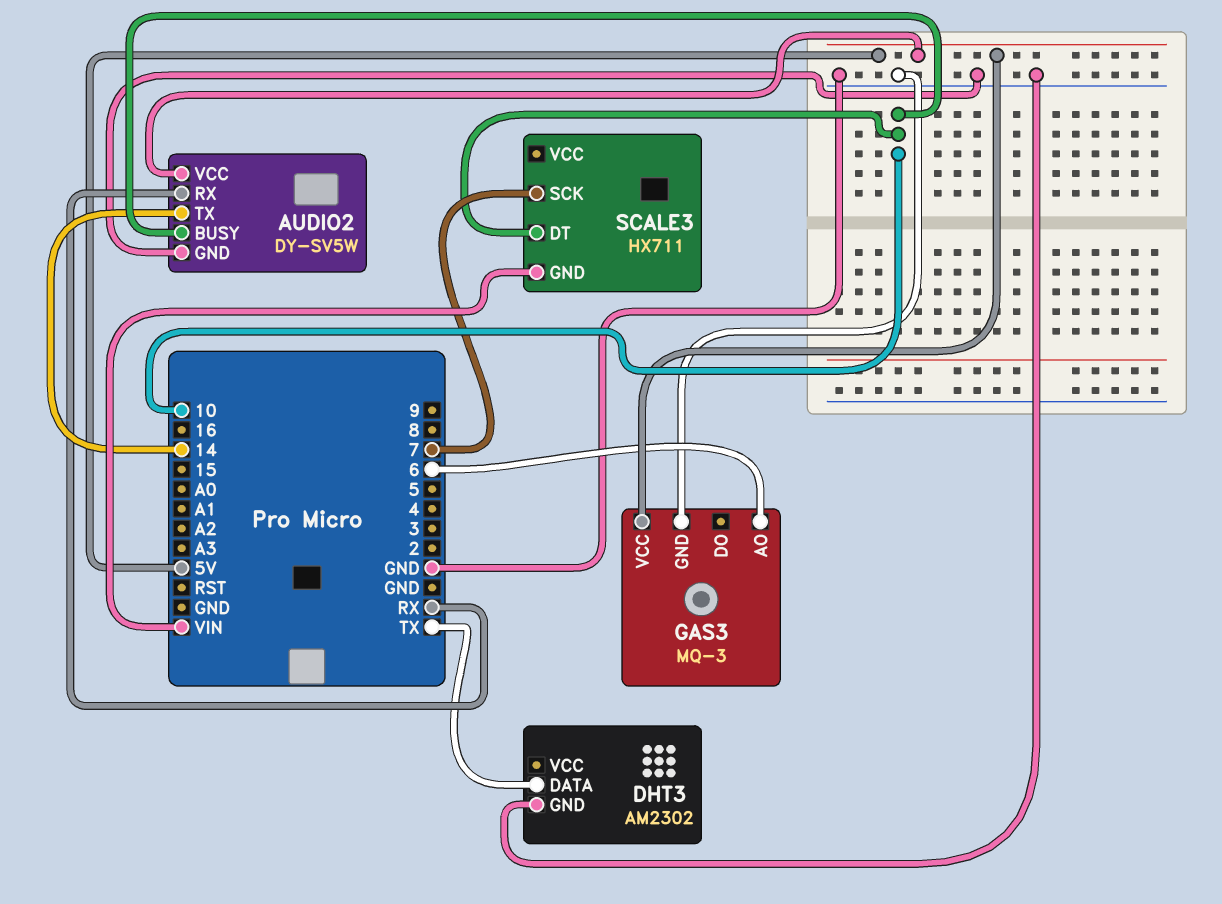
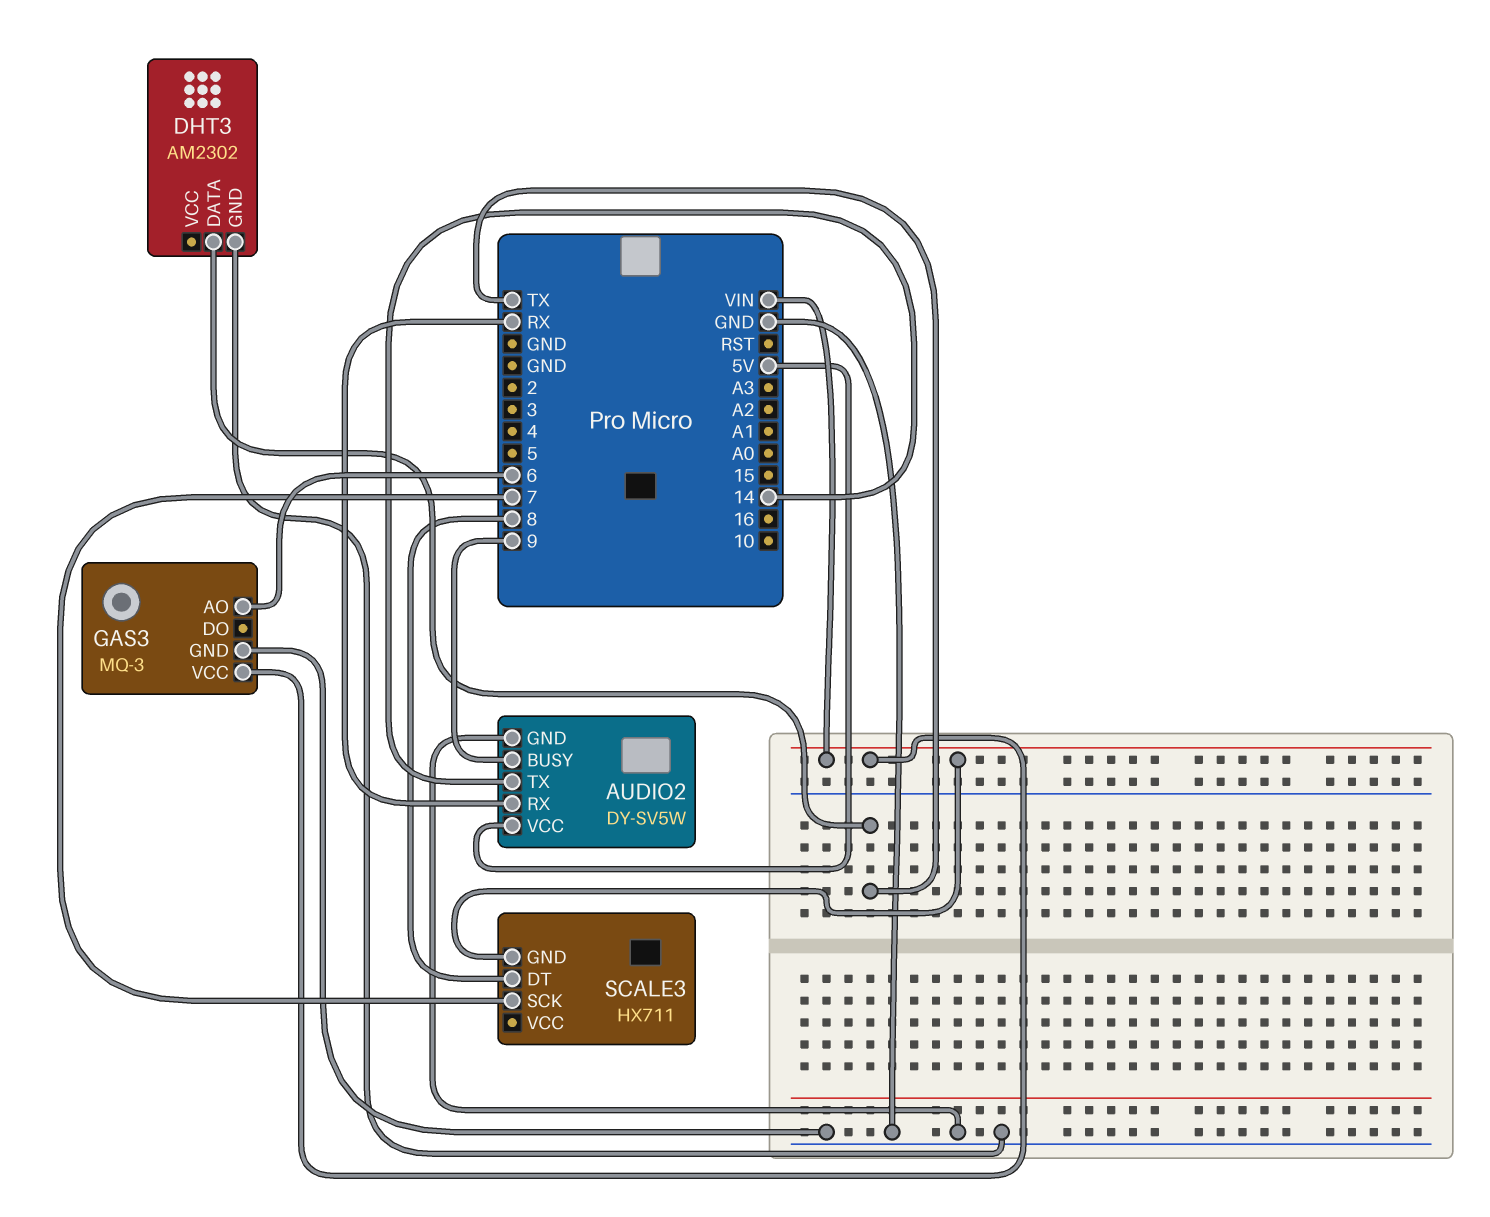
AUDIO2 pin BUSY: 10 -> 9
GAS3 pin VCC: 5V -> VIN
SCALE3 pin DT: 10 -> 8

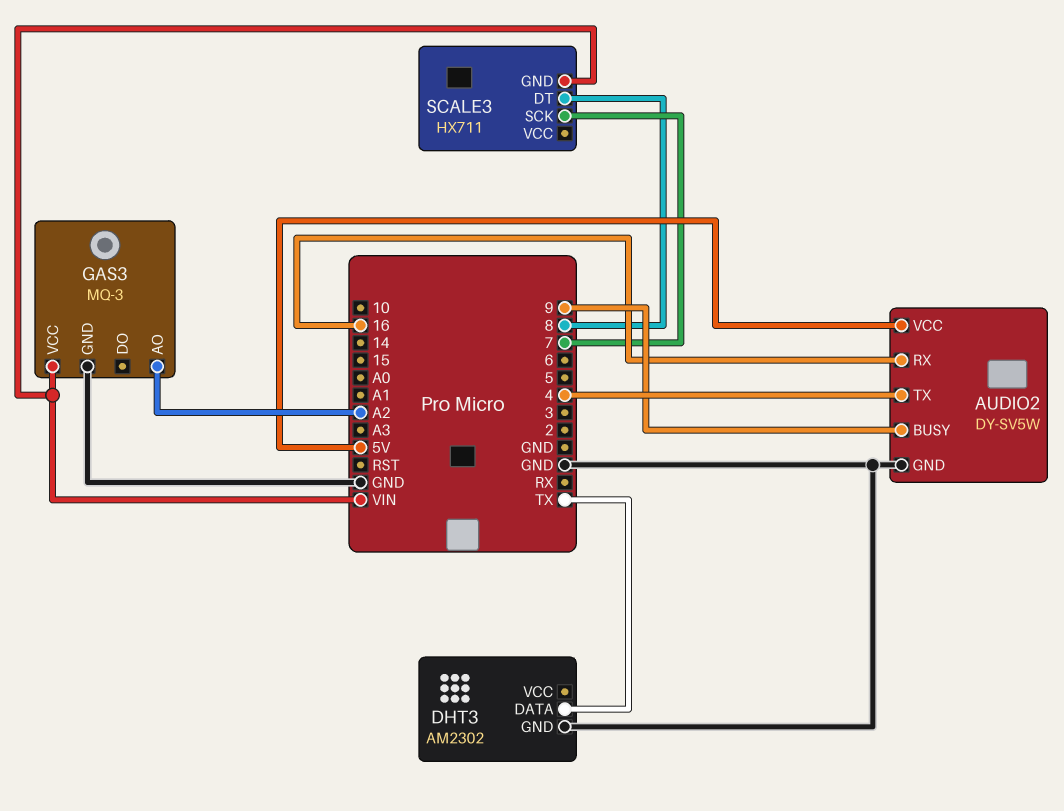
AUDIO2 pin RX: RX -> 16
AUDIO2 pin TX: 14 -> 4
GAS3 pin AO: 6 -> A2

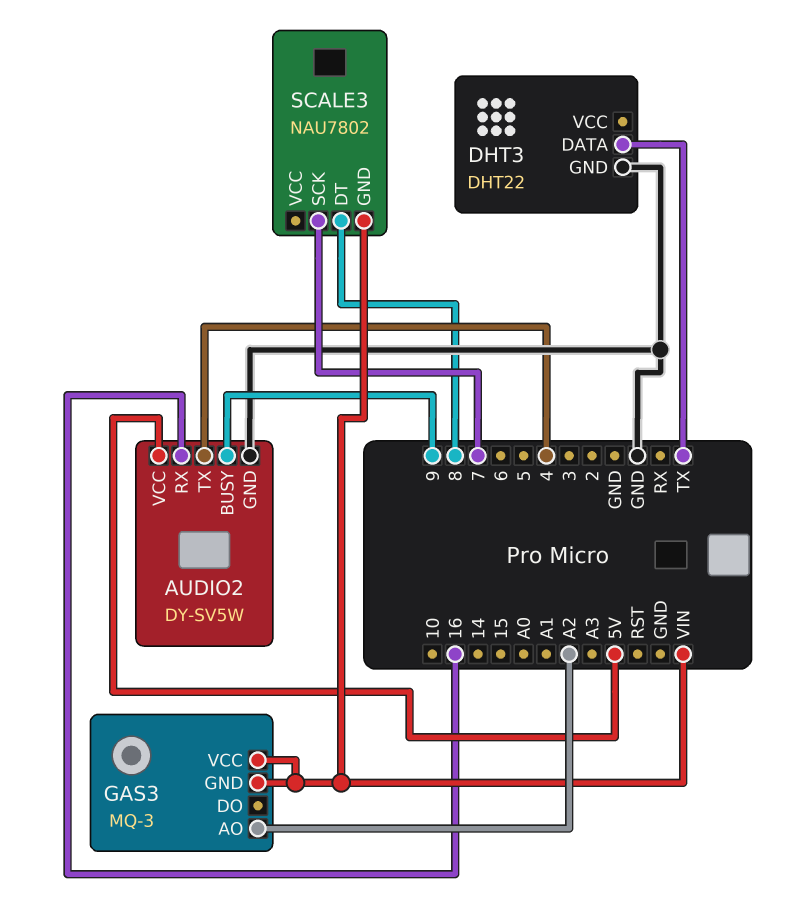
DHT3: AM2302 -> DHT22
GAS3 pin GND: GND -> VIN
SCALE3: HX711 -> NAU7802

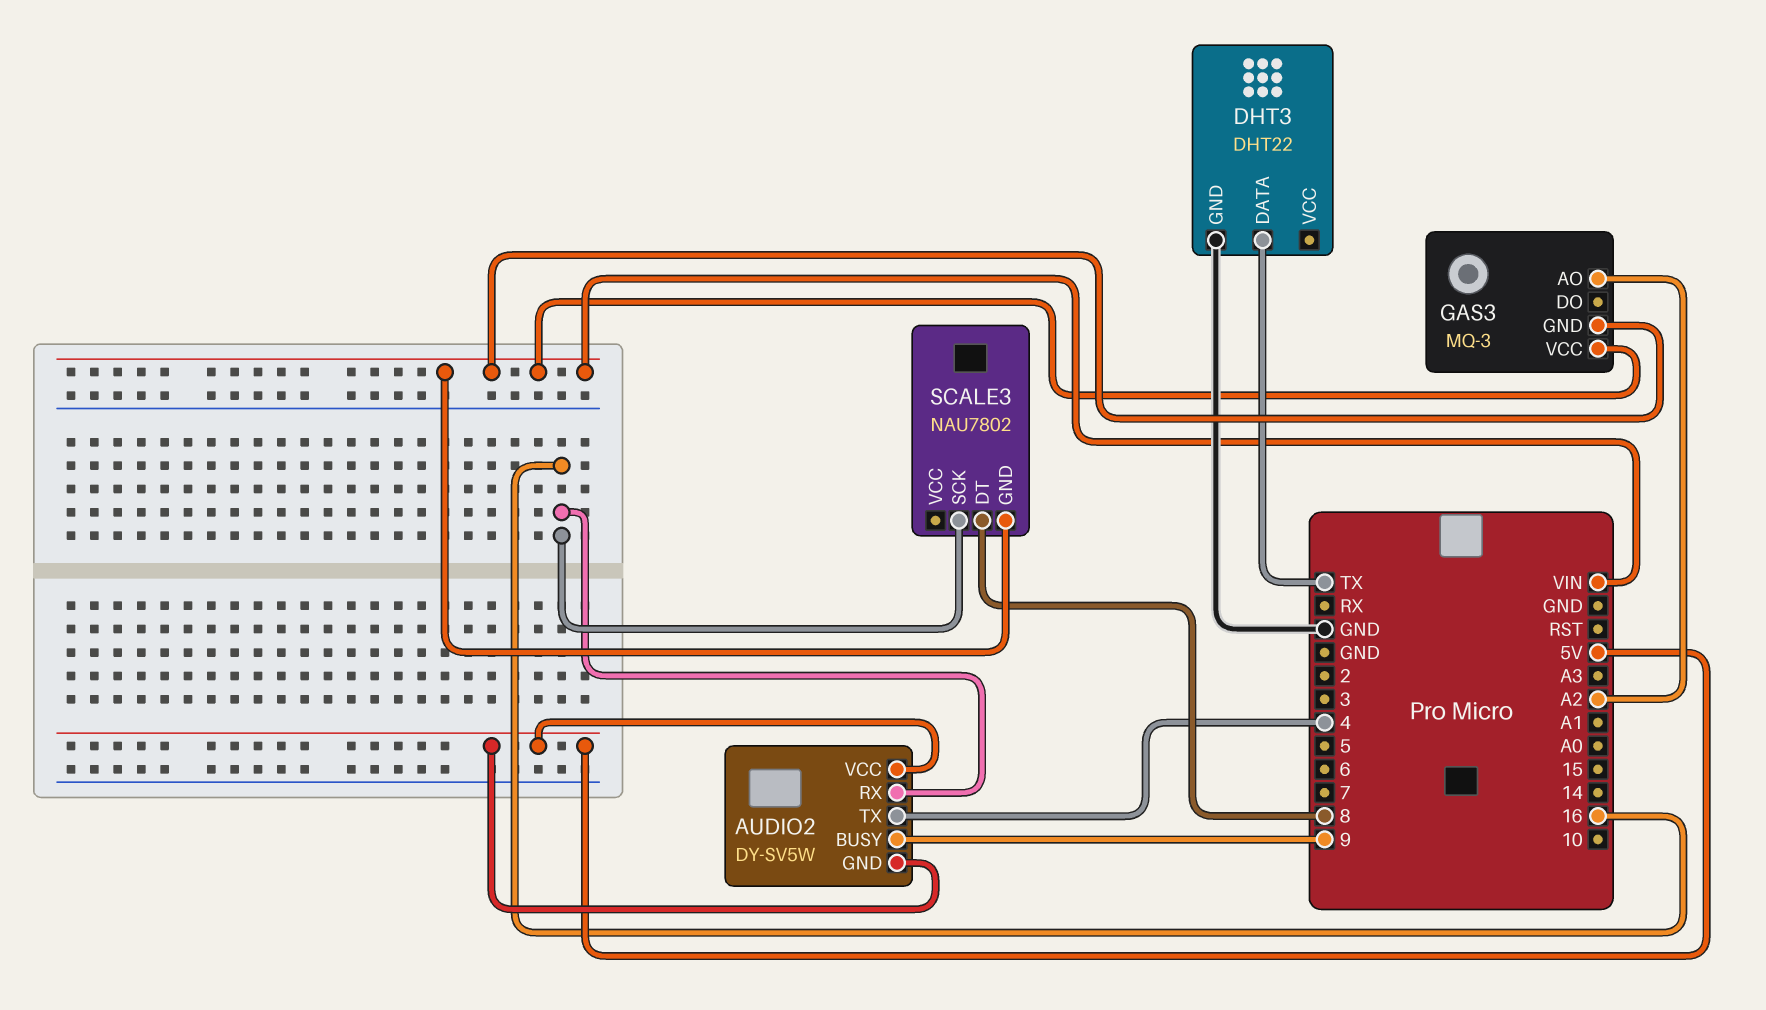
AUDIO2 pin GND: GND -> 5V
SCALE3 pin SCK: 7 -> 16

